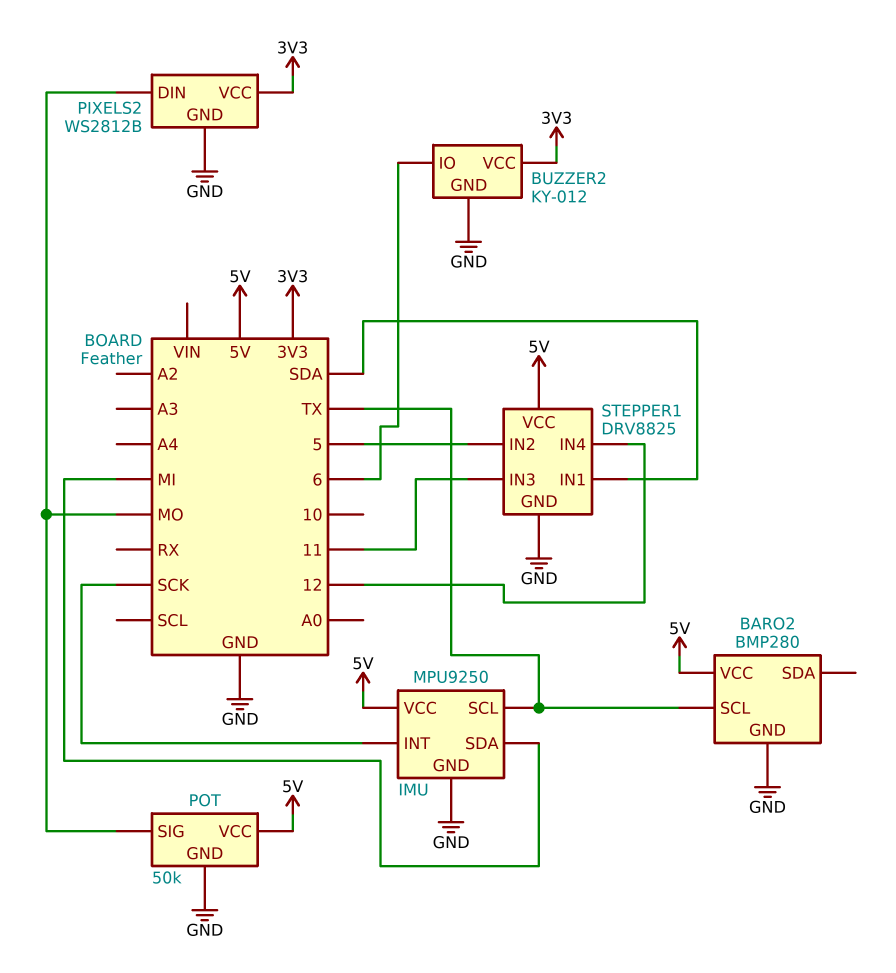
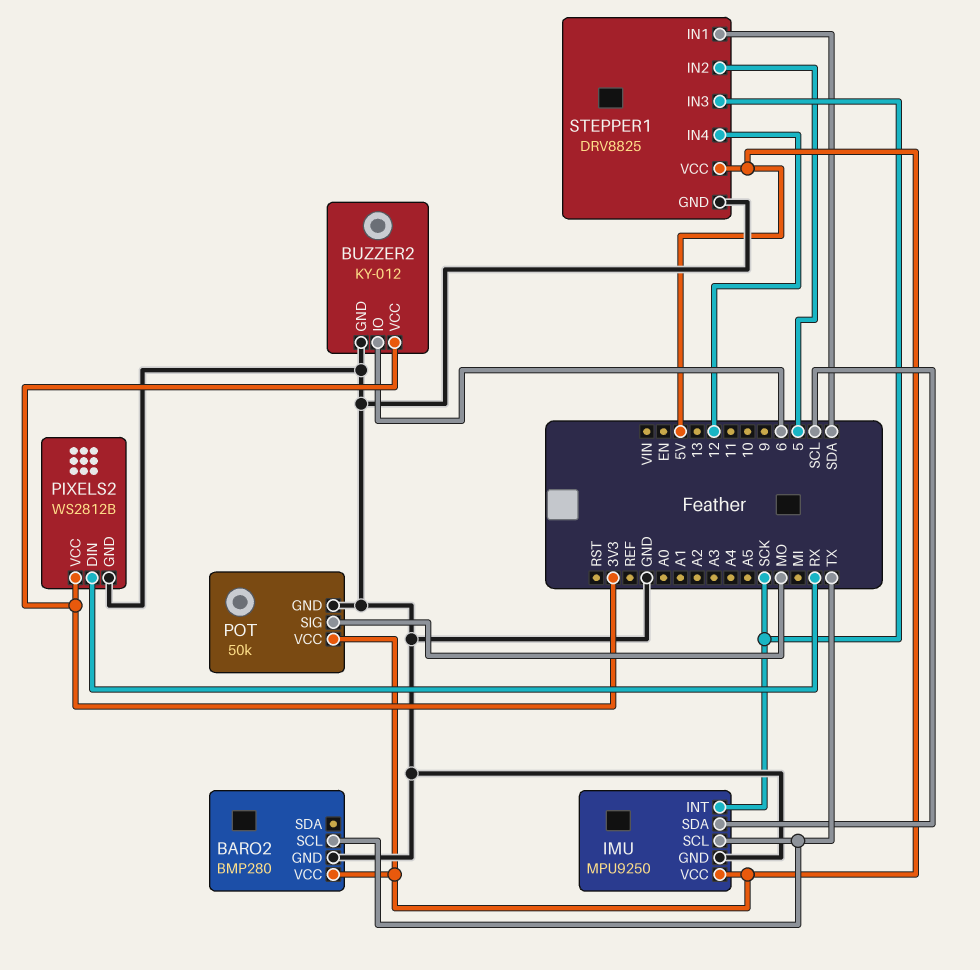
IMU pin SDA: MI -> SCL
PIXELS2 pin DIN: MO -> RX
STEPPER1 pin IN3: 11 -> SCK

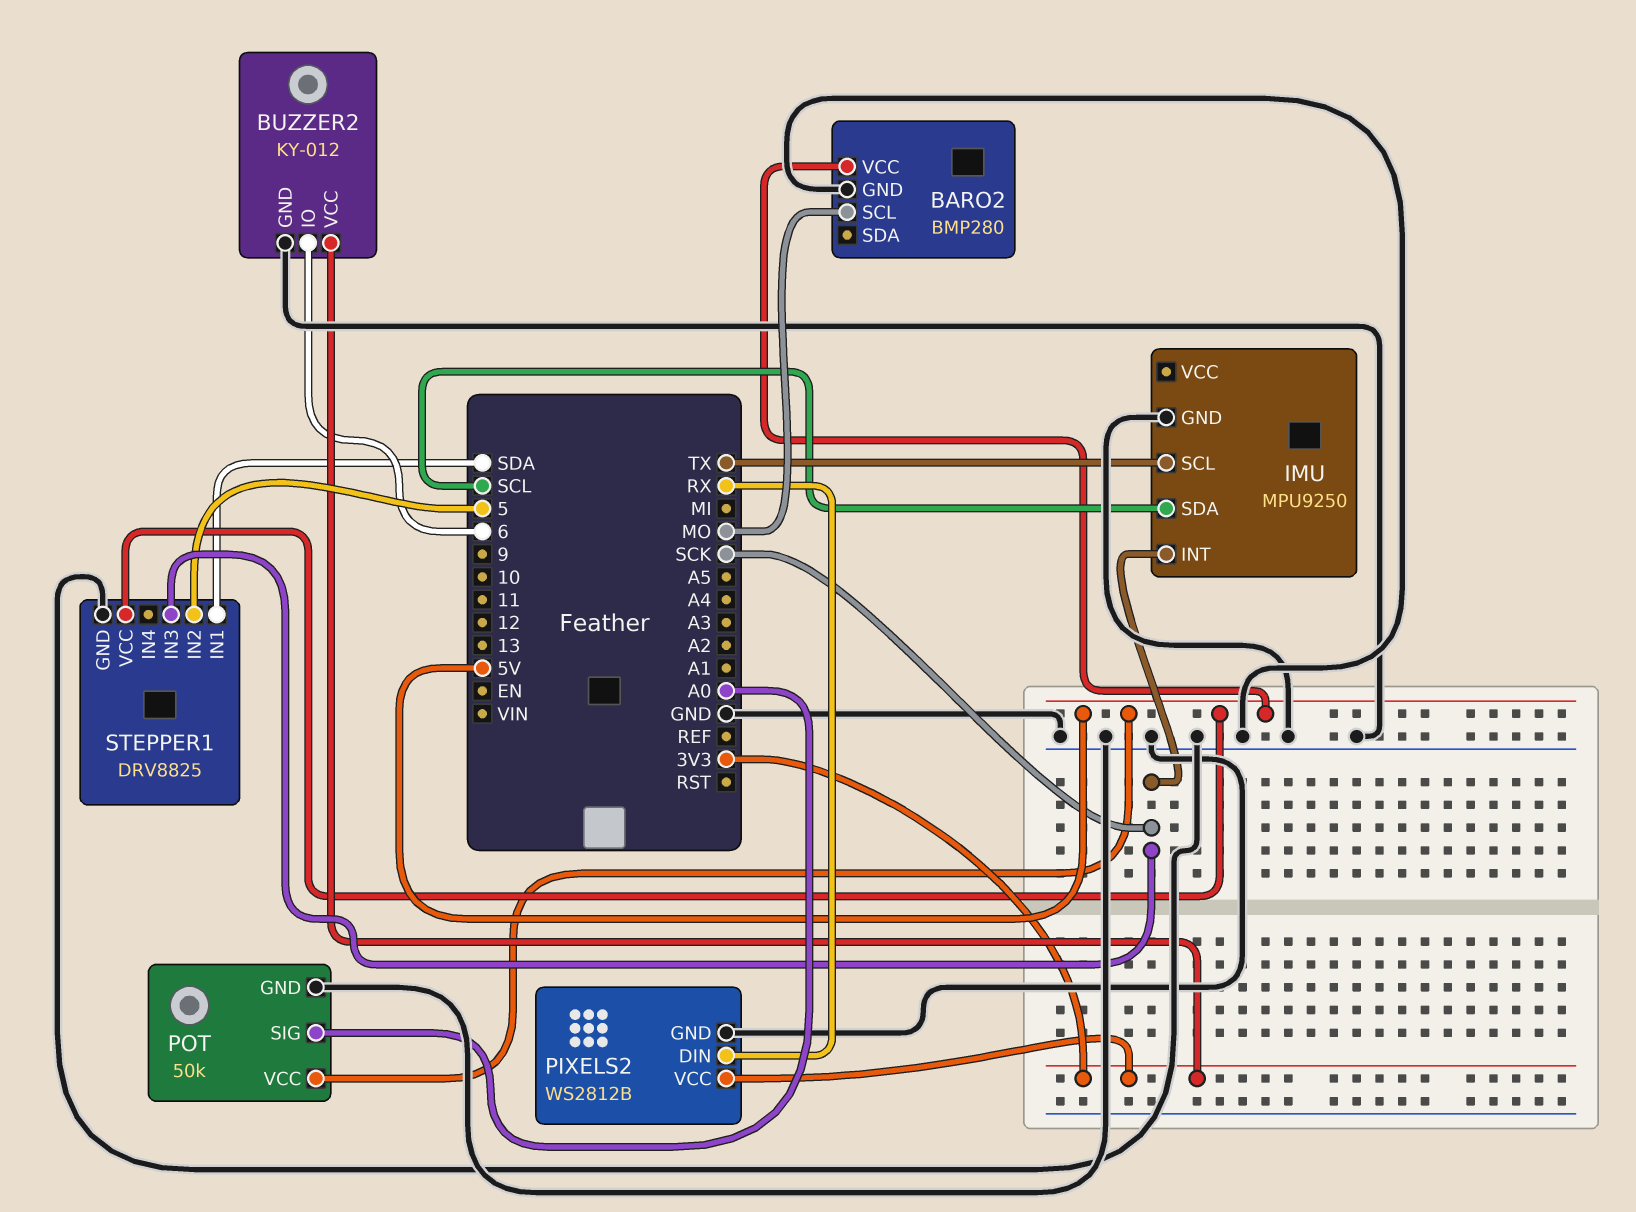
BARO2 pin SCL: TX -> MO
IMU pin VCC: 5V -> none
POT pin SIG: MO -> A0
STEPPER1 pin IN4: 12 -> none

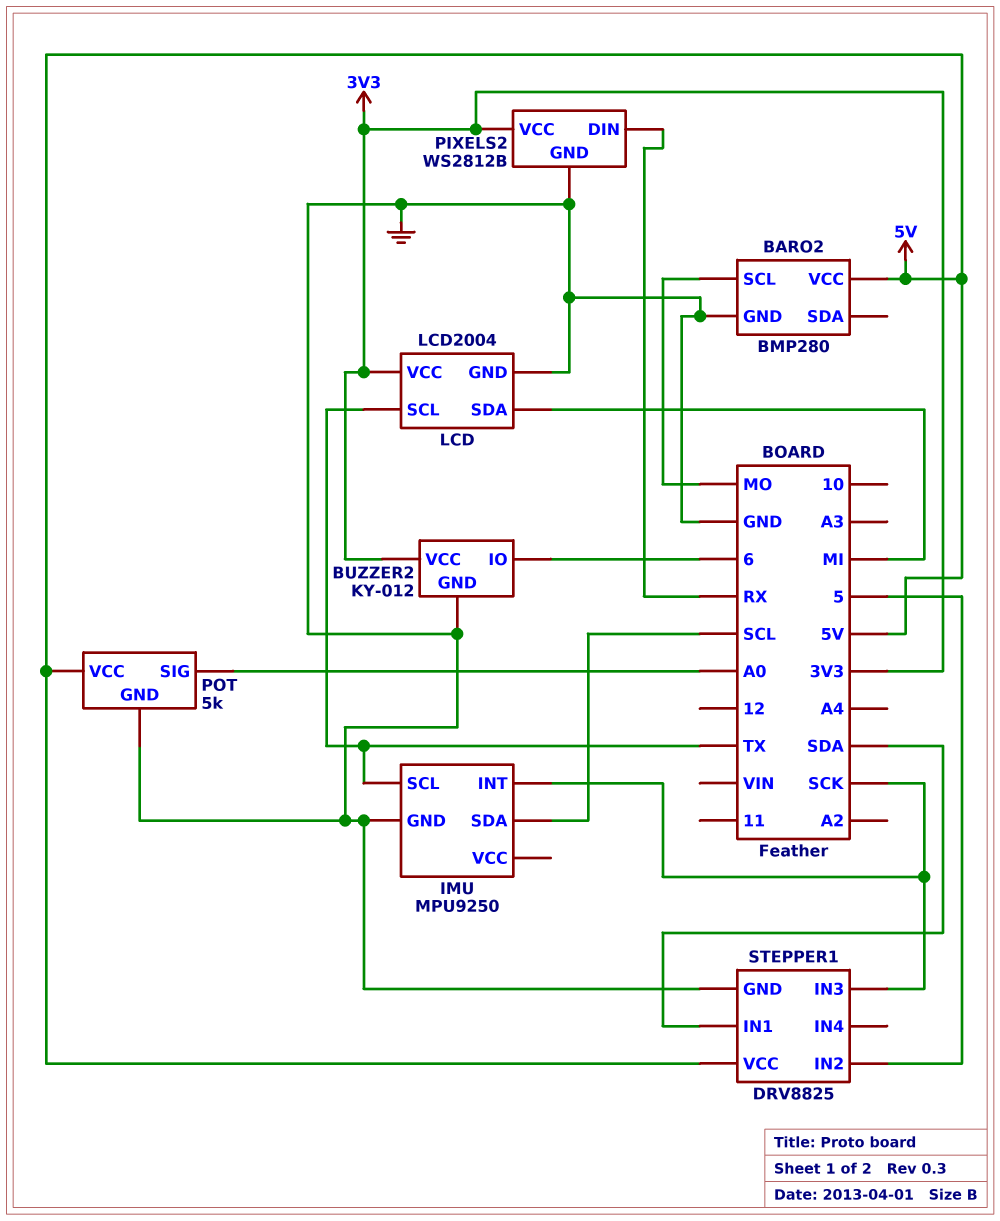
LCD: none -> LCD2004
LCD pin GND: none -> GND
LCD pin SCL: none -> TX
LCD pin SDA: none -> MI
LCD pin VCC: none -> 3V3
POT: 50k -> 5k

